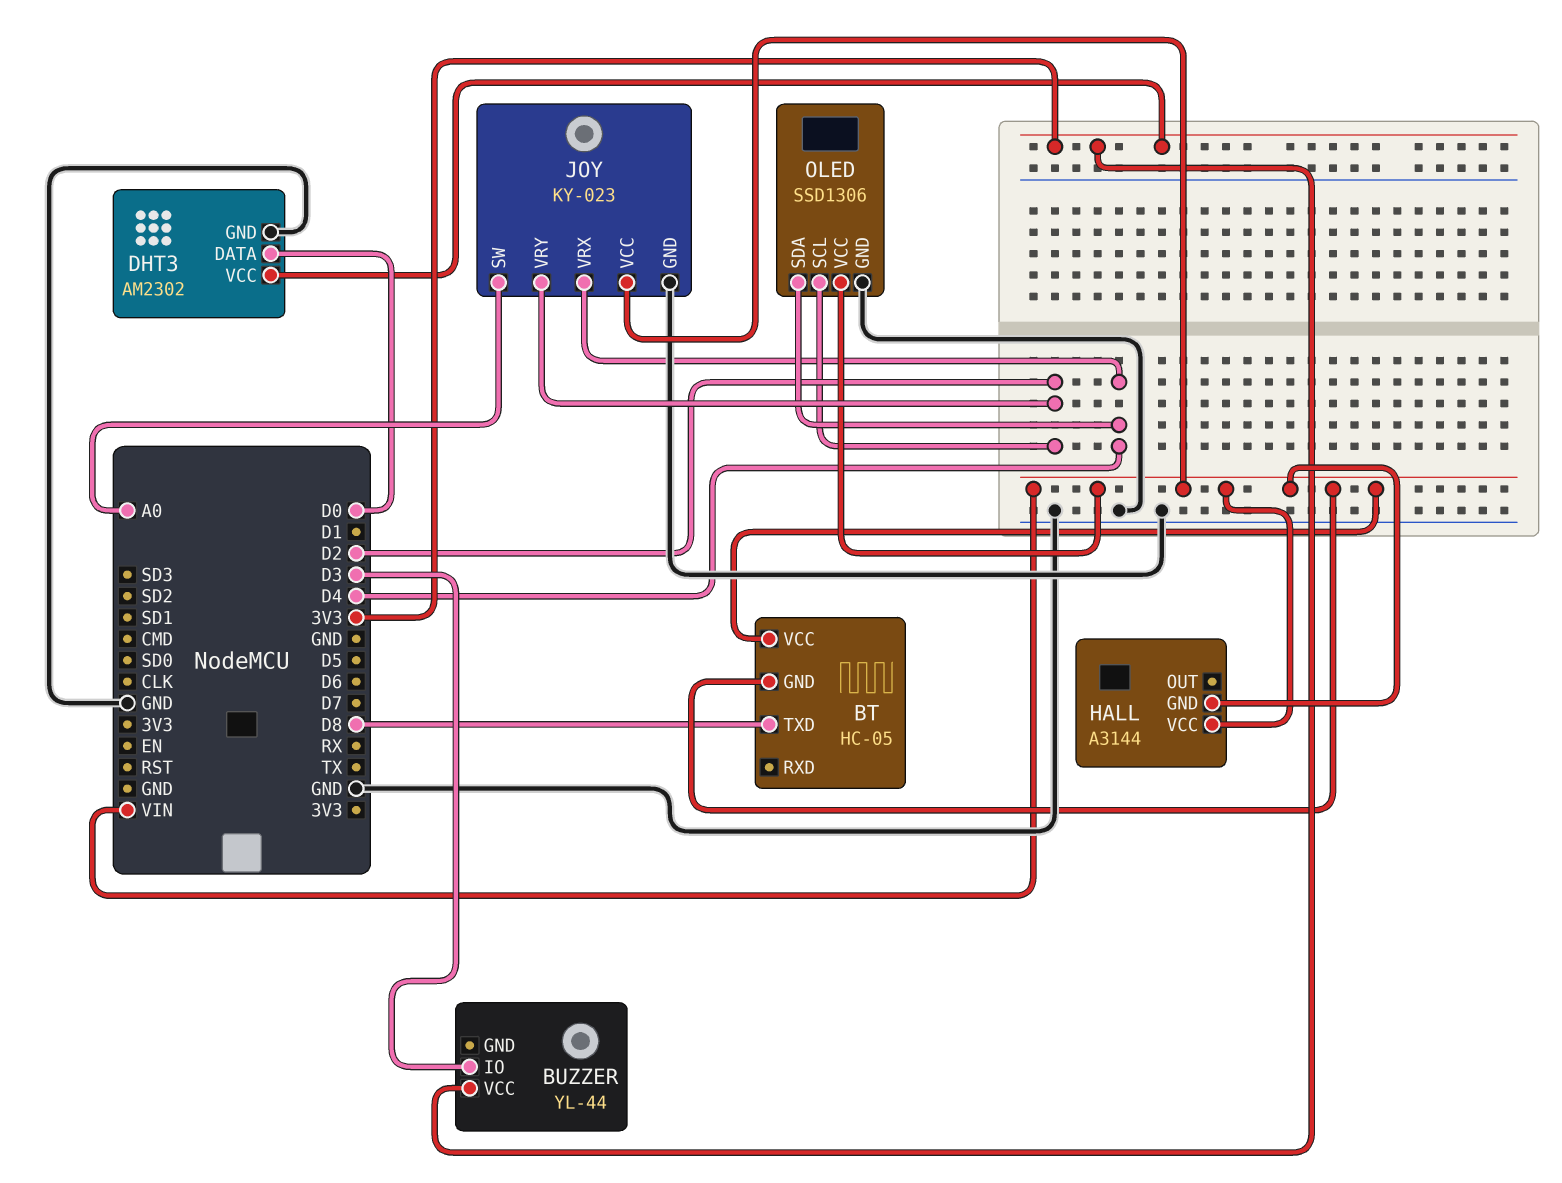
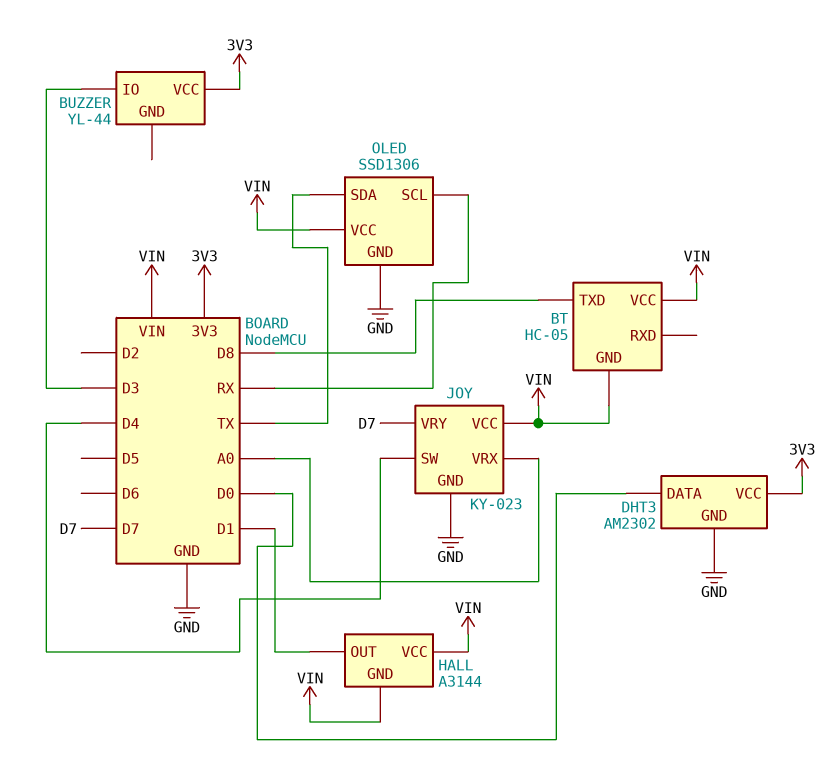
HALL pin OUT: none -> D1
JOY pin SW: A0 -> D4
JOY pin VRX: D4 -> A0
JOY pin VRY: D2 -> D7
OLED pin SCL: D2 -> RX
OLED pin SDA: D4 -> TX

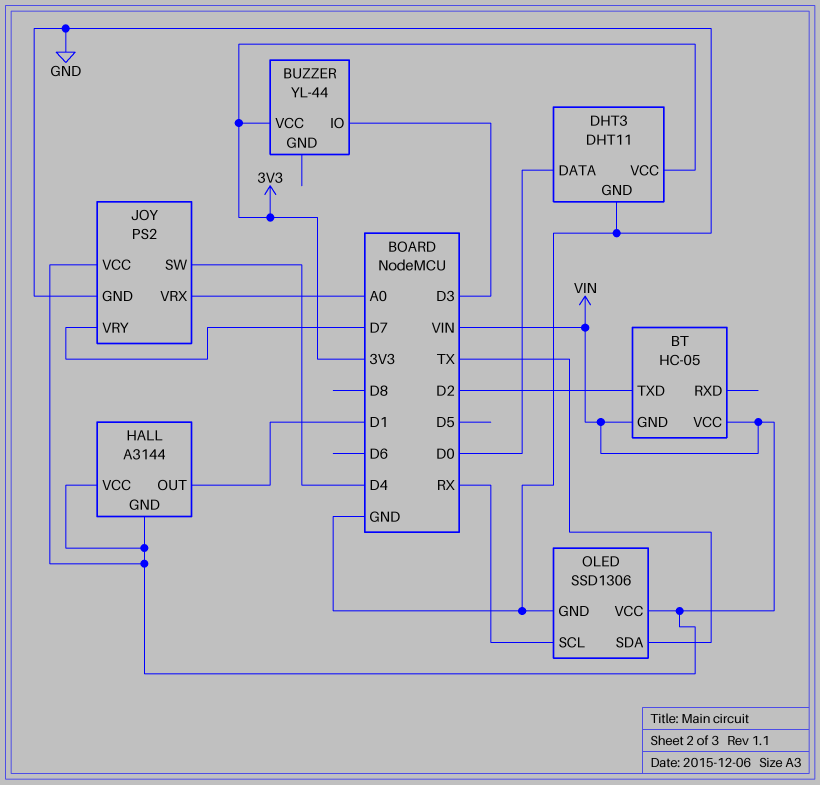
BT pin TXD: D8 -> D2
DHT3: AM2302 -> DHT11
JOY: KY-023 -> PS2

